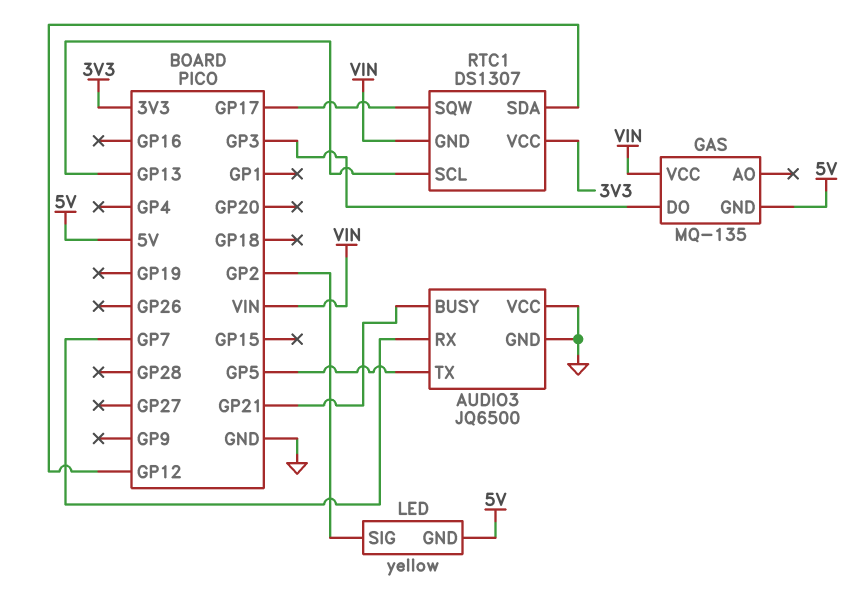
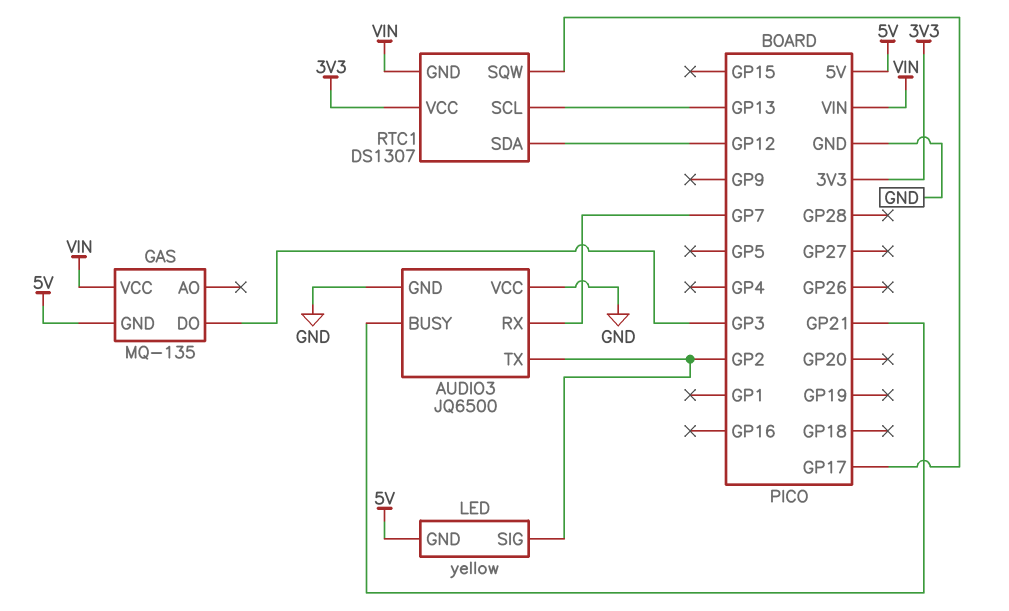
AUDIO3 pin TX: GP5 -> GP2

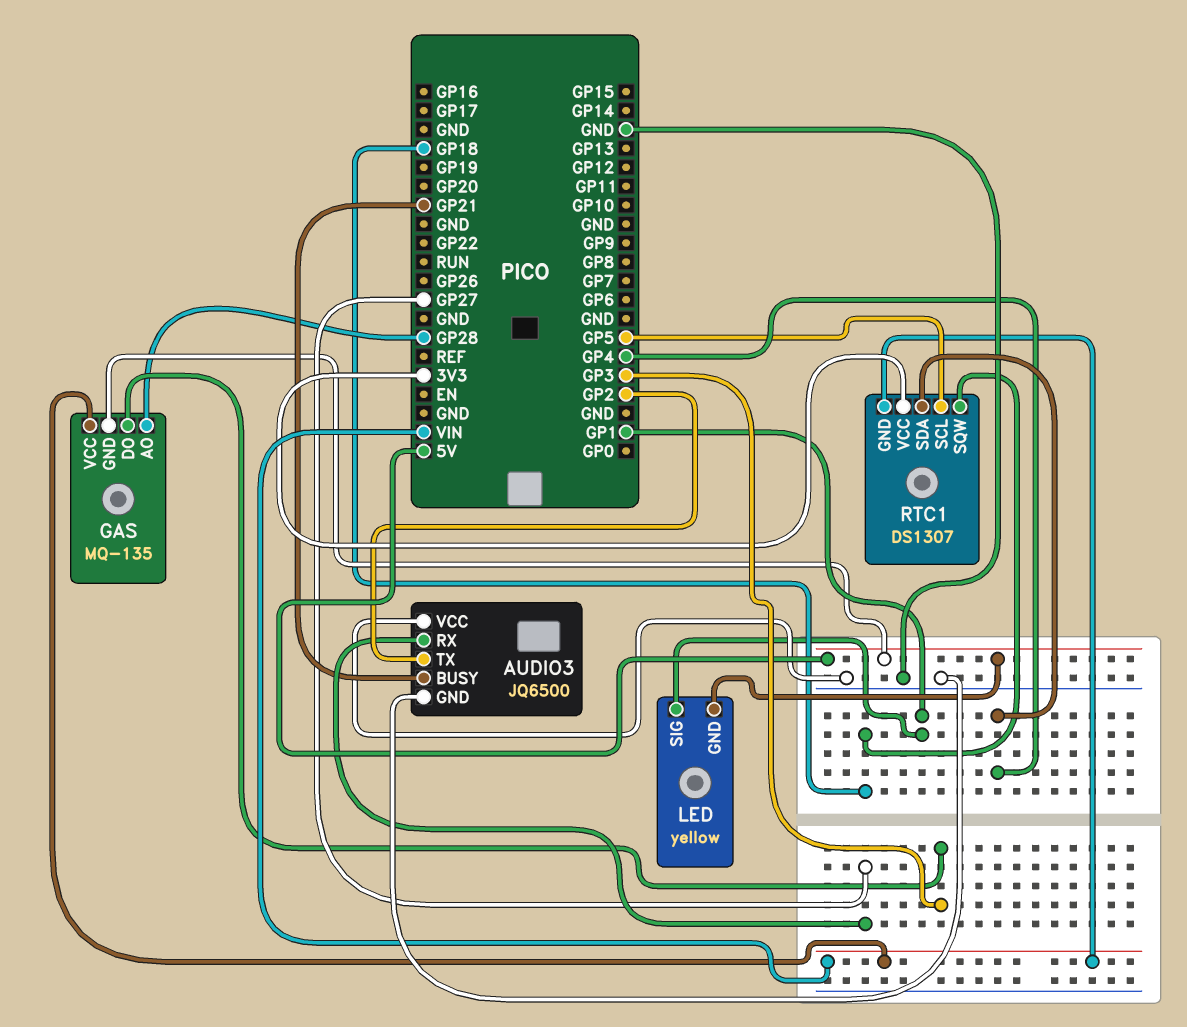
AUDIO3 pin RX: GP7 -> GP27
GAS pin AO: none -> GP28
LED pin SIG: GP2 -> GP1
RTC1 pin SCL: GP13 -> GP5
RTC1 pin SDA: GP12 -> GP4
RTC1 pin SQW: GP17 -> GP18

